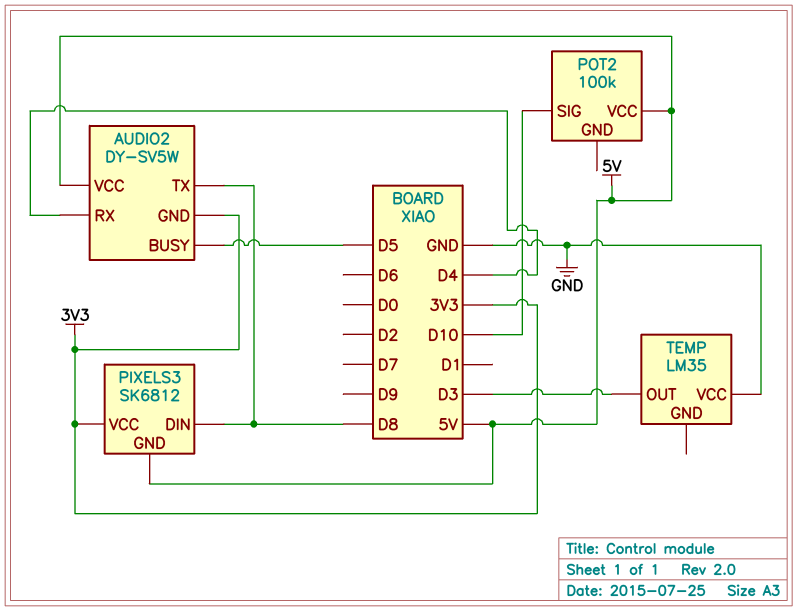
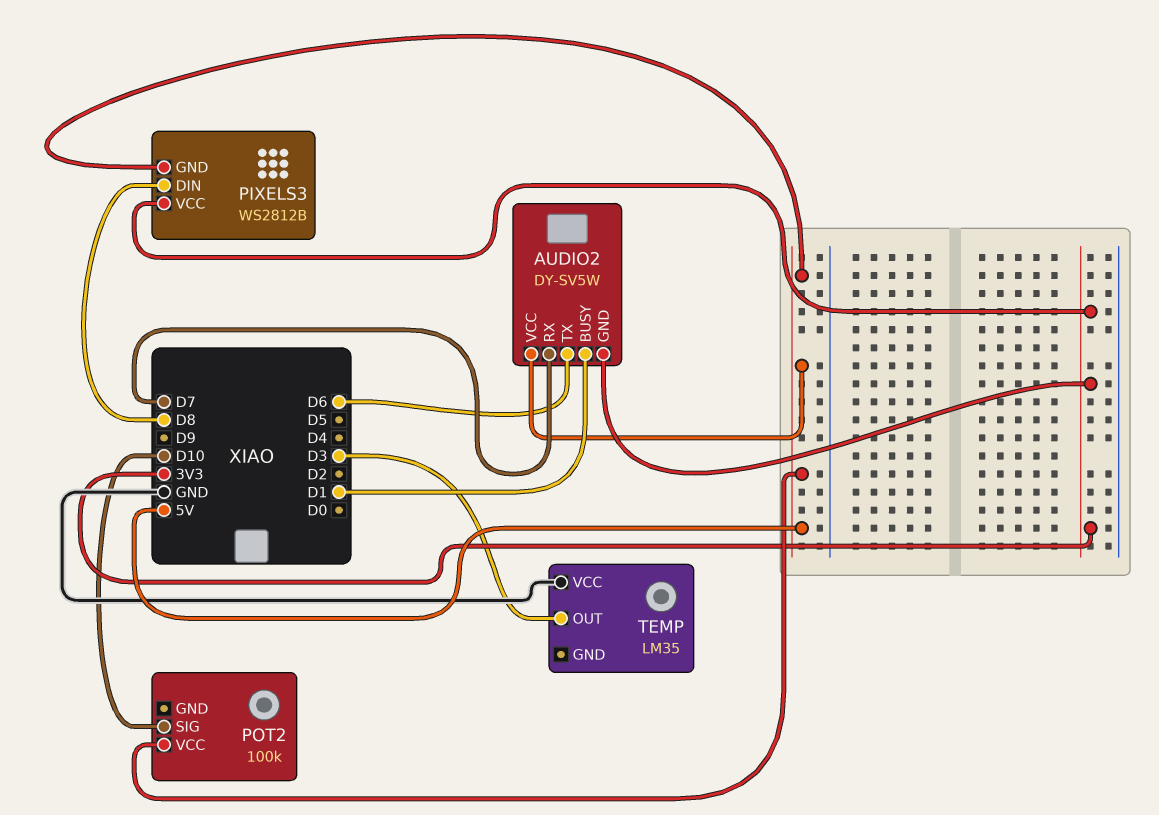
AUDIO2 pin BUSY: D5 -> D1
AUDIO2 pin RX: D4 -> D7
AUDIO2 pin TX: D8 -> D6
PIXELS3: SK6812 -> WS2812B

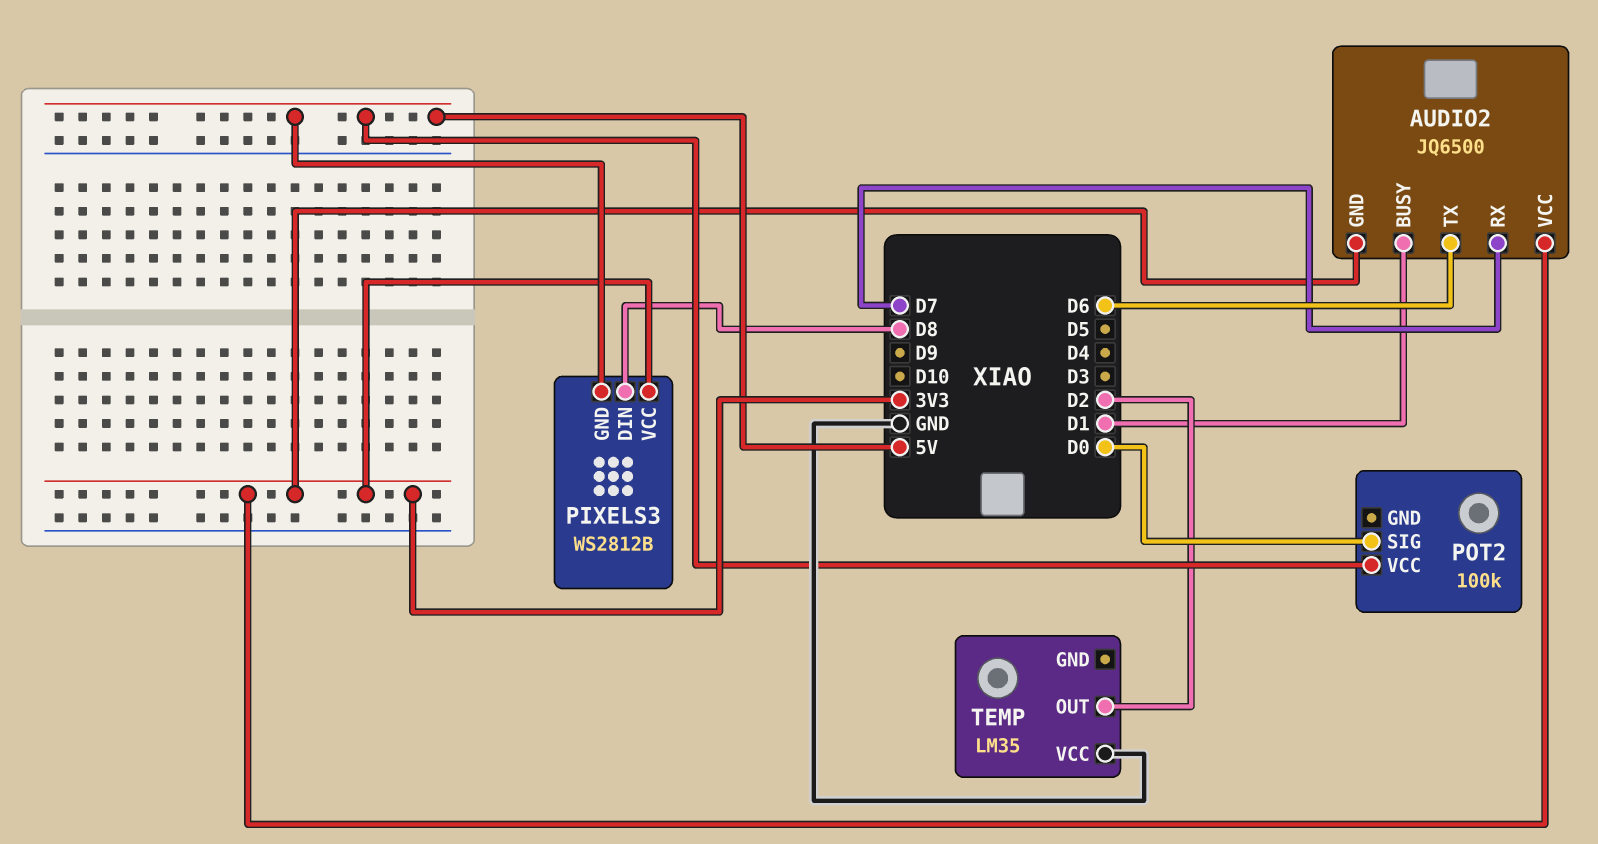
AUDIO2: DY-SV5W -> JQ6500
AUDIO2 pin VCC: 5V -> 3V3
POT2 pin SIG: D10 -> D0
TEMP pin OUT: D3 -> D2

